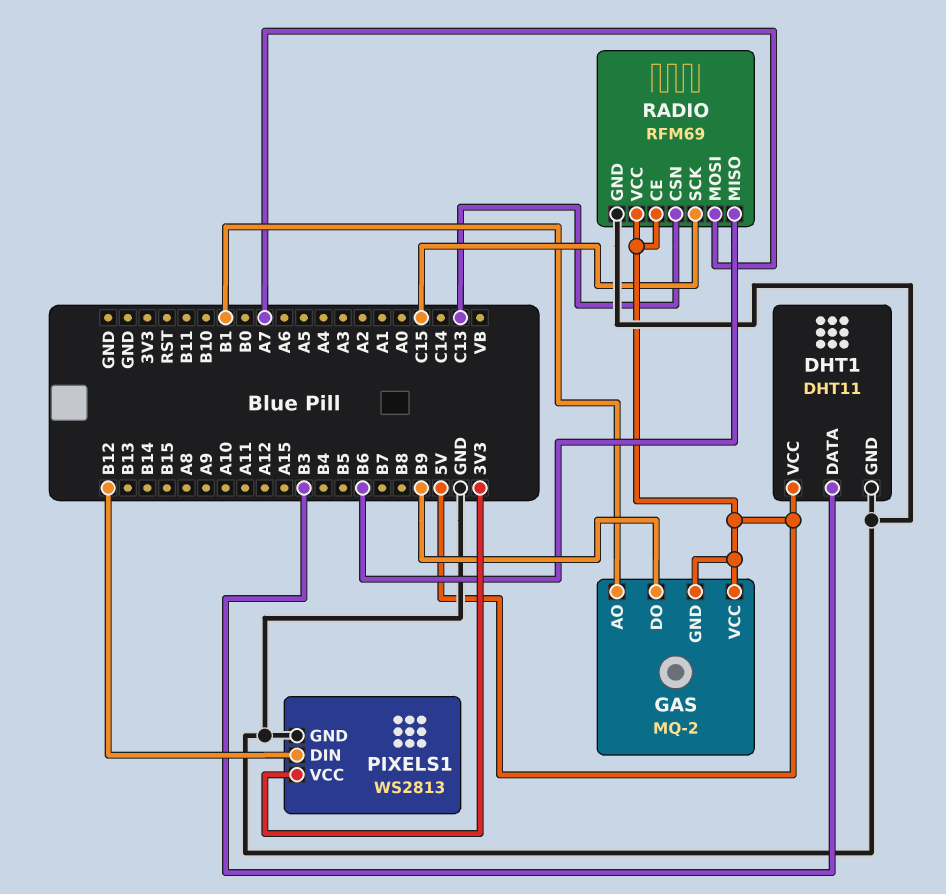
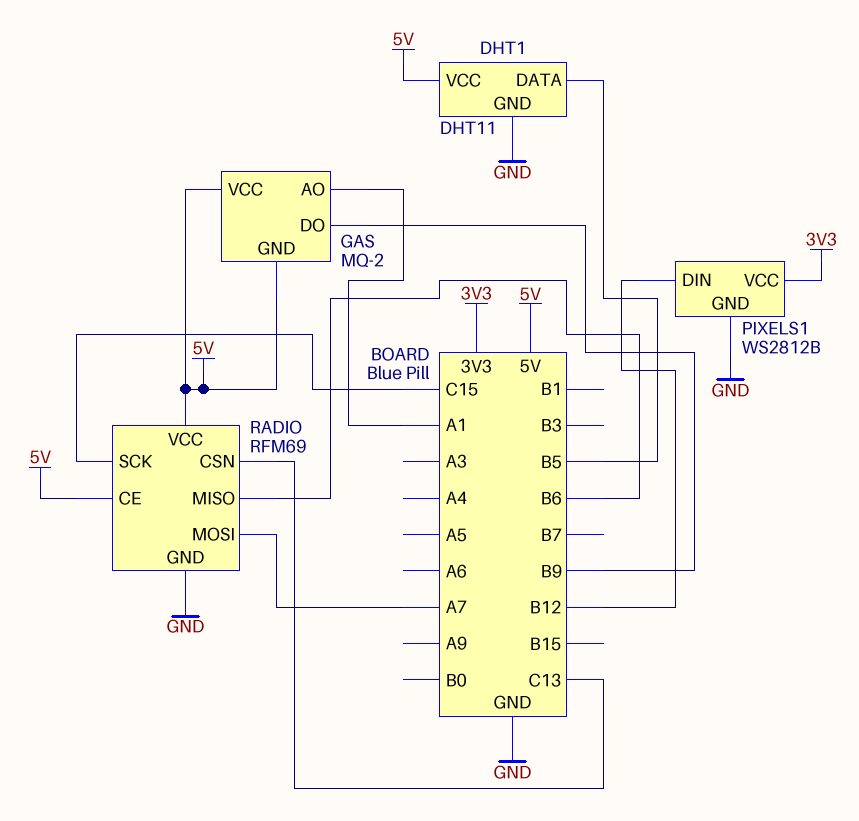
DHT1 pin DATA: B3 -> B5
GAS pin AO: B1 -> A1
PIXELS1: WS2813 -> WS2812B

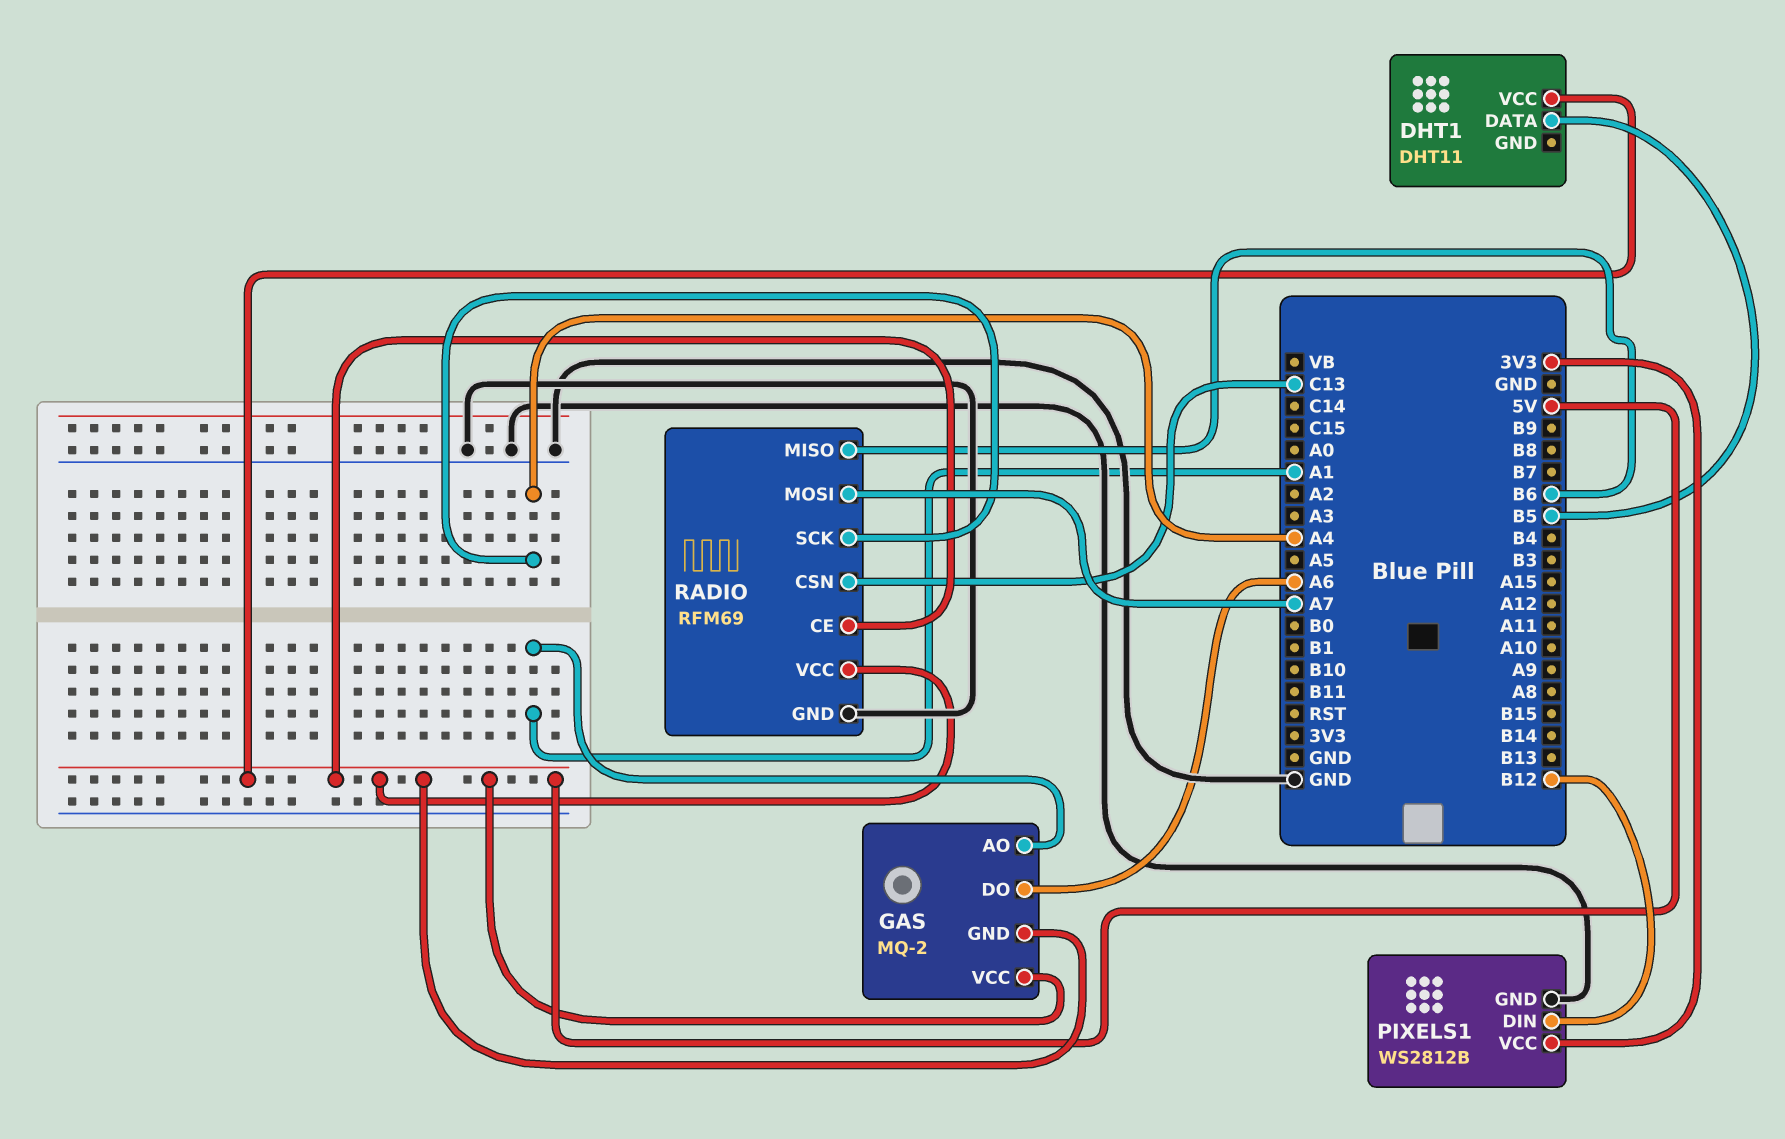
DHT1 pin GND: GND -> none
GAS pin DO: B9 -> A6
RADIO pin SCK: C15 -> A4

